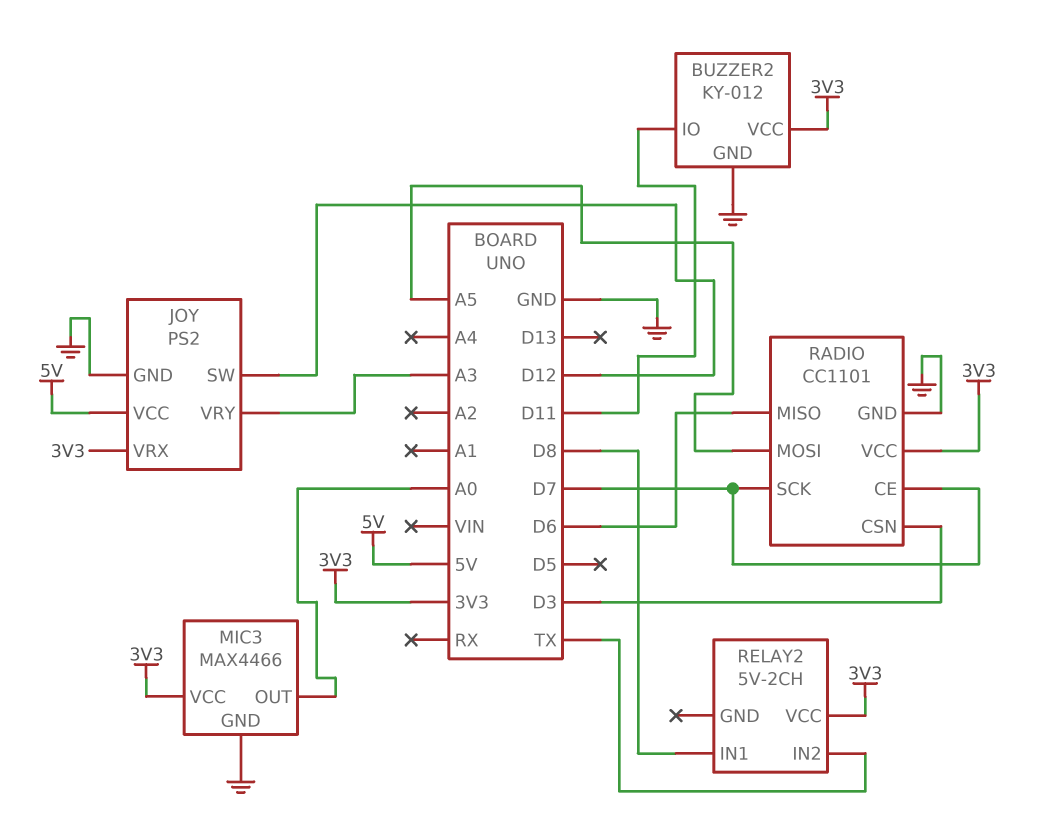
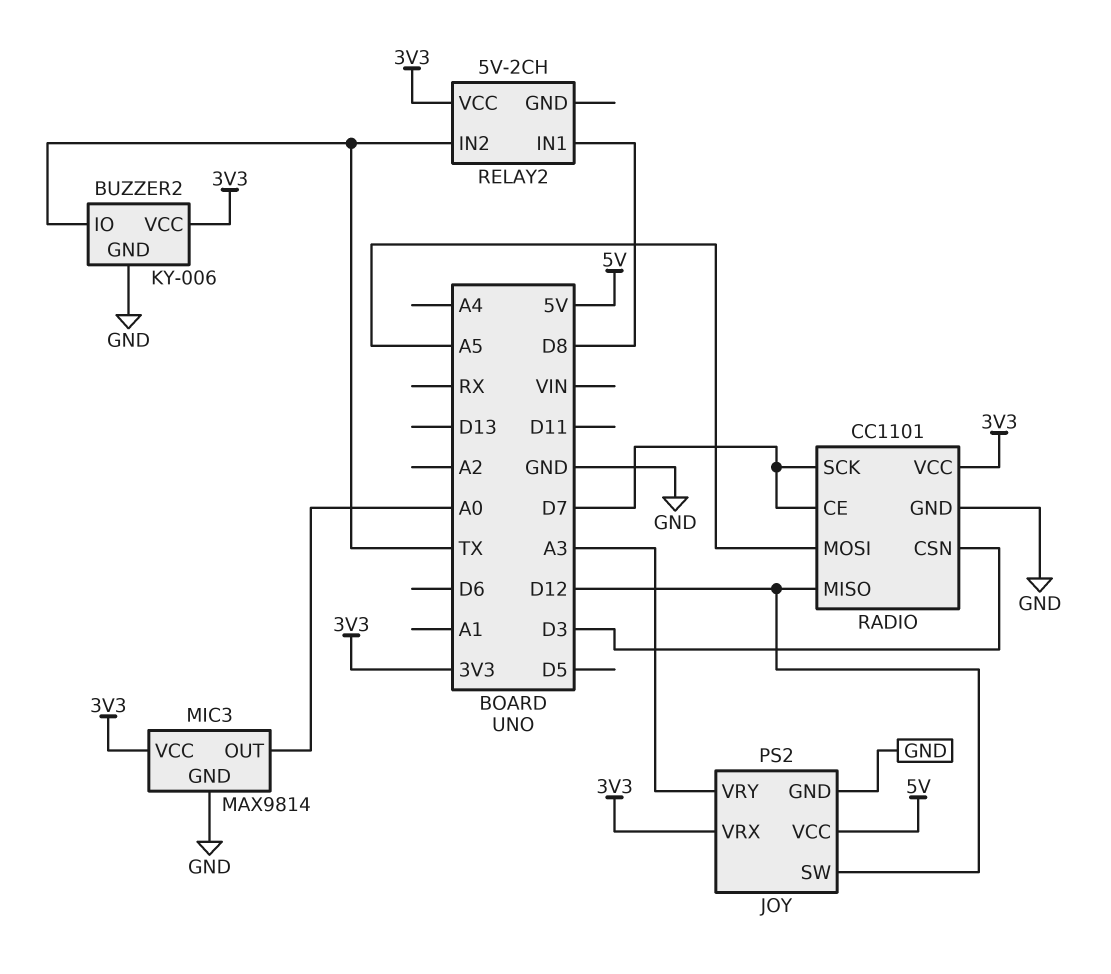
BUZZER2: KY-012 -> KY-006
BUZZER2 pin IO: D11 -> TX
MIC3: MAX4466 -> MAX9814
RADIO pin MISO: D6 -> D12

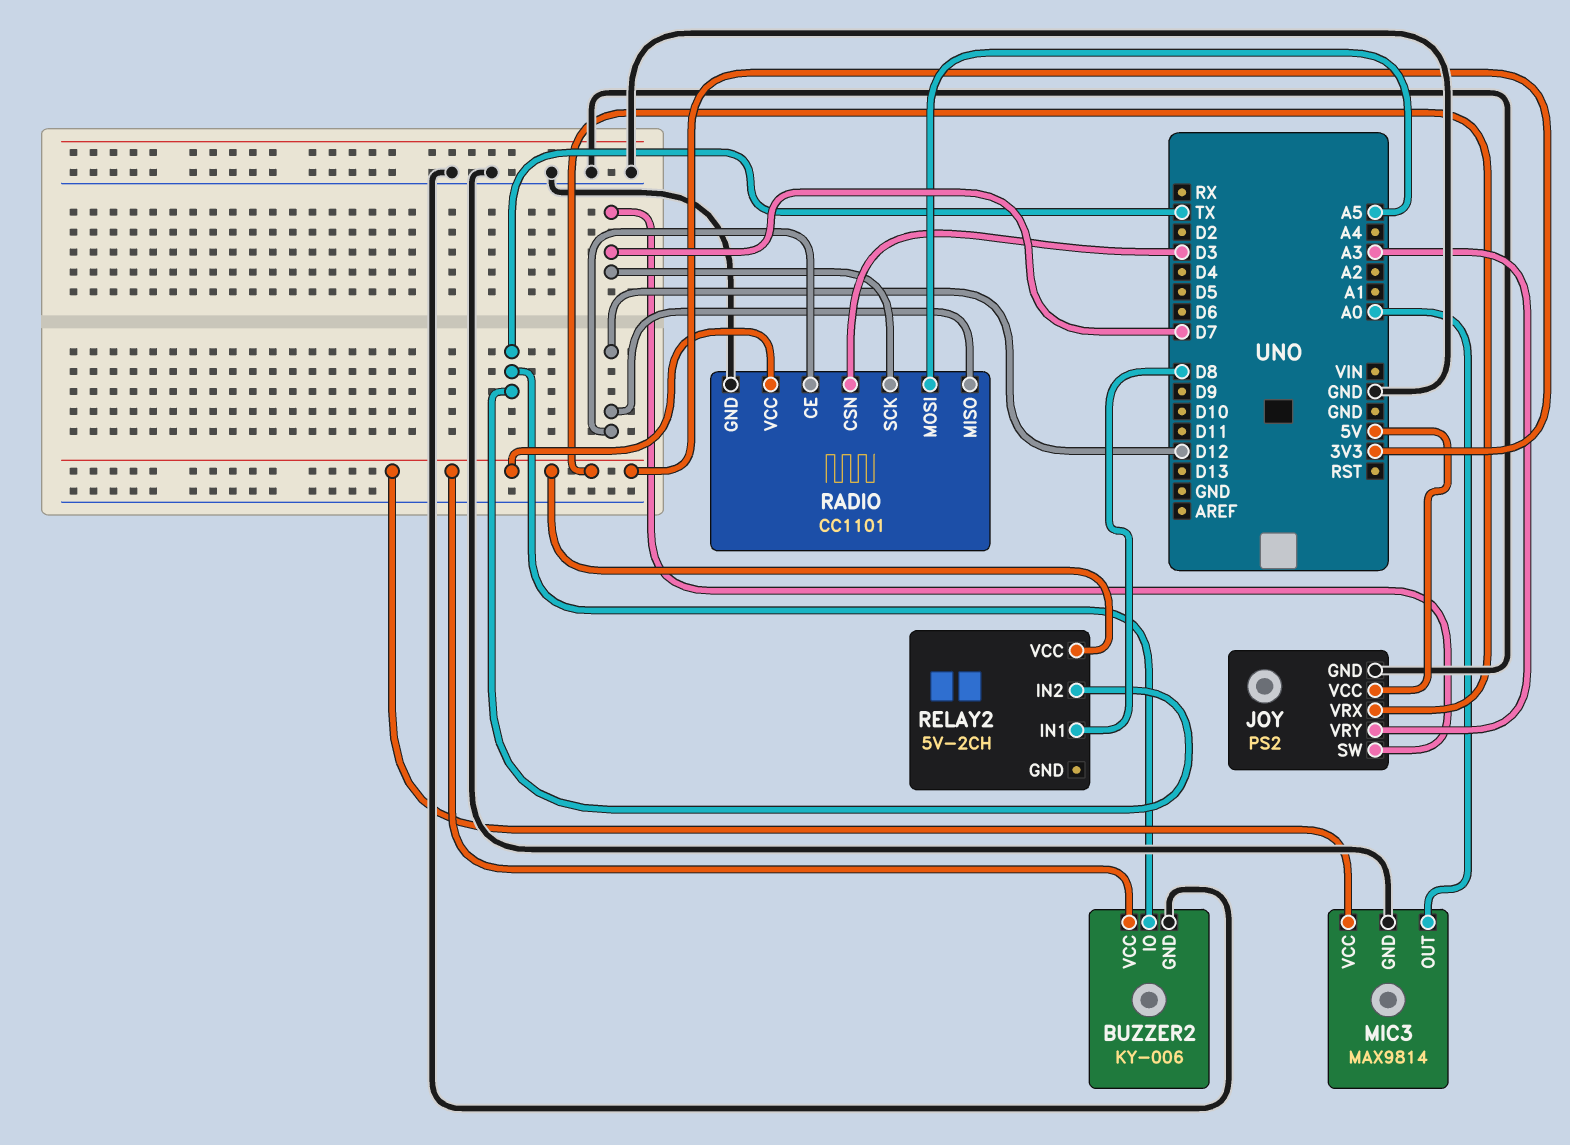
JOY pin SW: D12 -> D7
RADIO pin CE: D7 -> D12

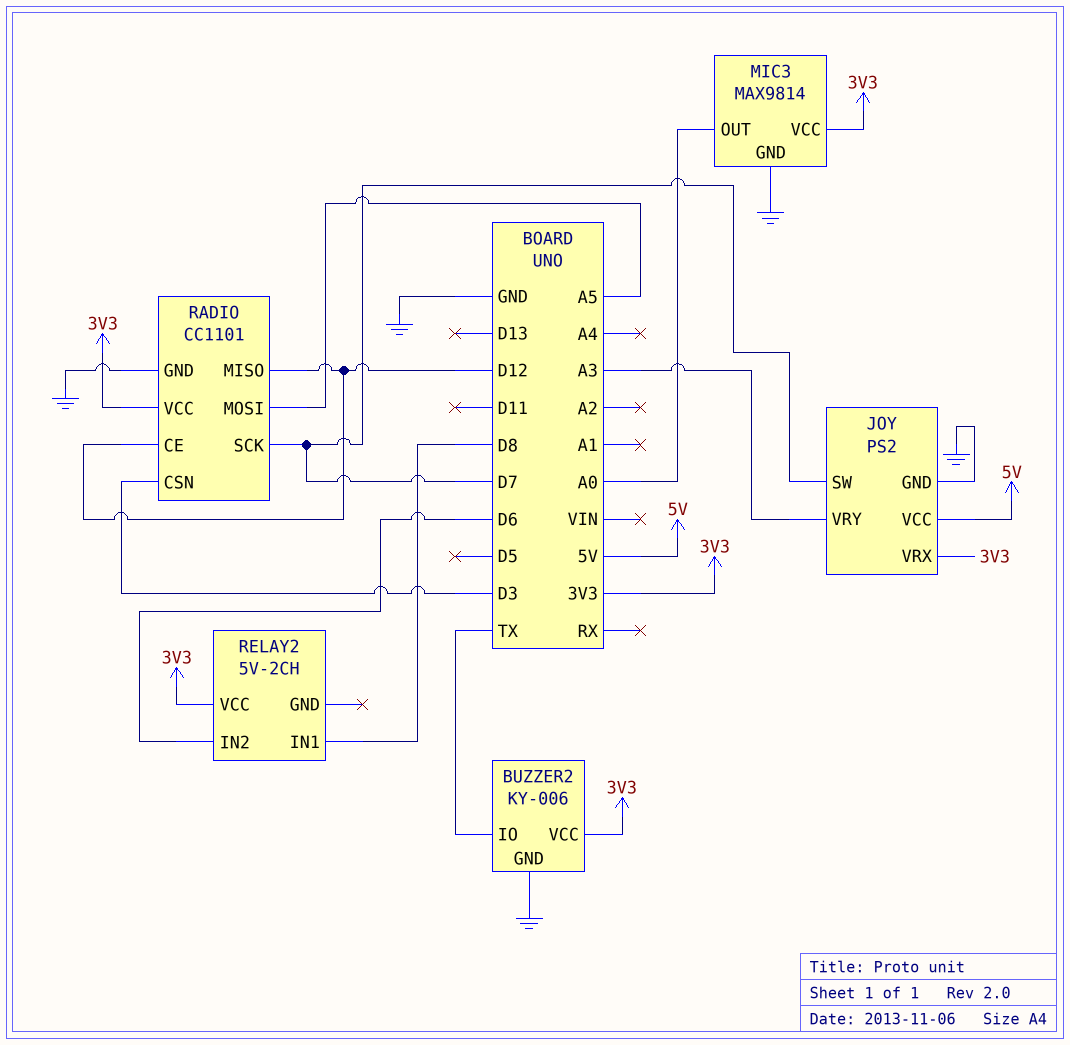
RELAY2 pin IN2: TX -> D6

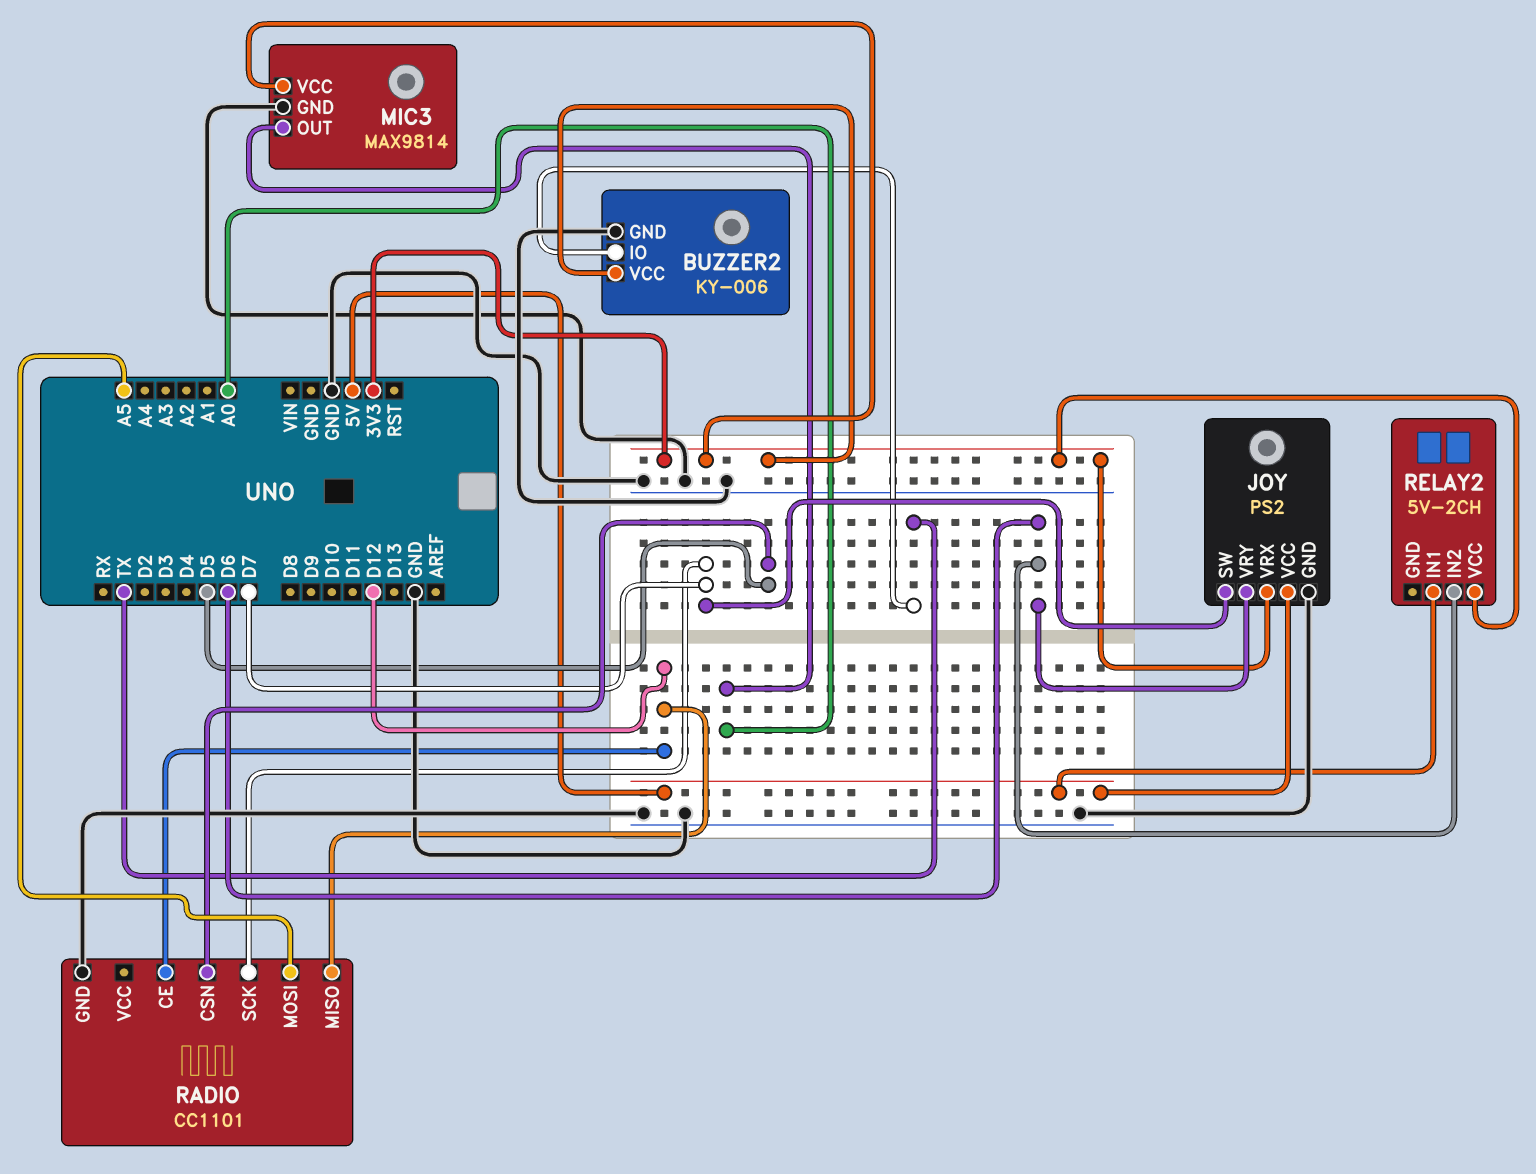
JOY pin VRY: A3 -> D6
RADIO pin CSN: D3 -> D5
RADIO pin VCC: 3V3 -> none
RELAY2 pin IN1: D8 -> 5V

